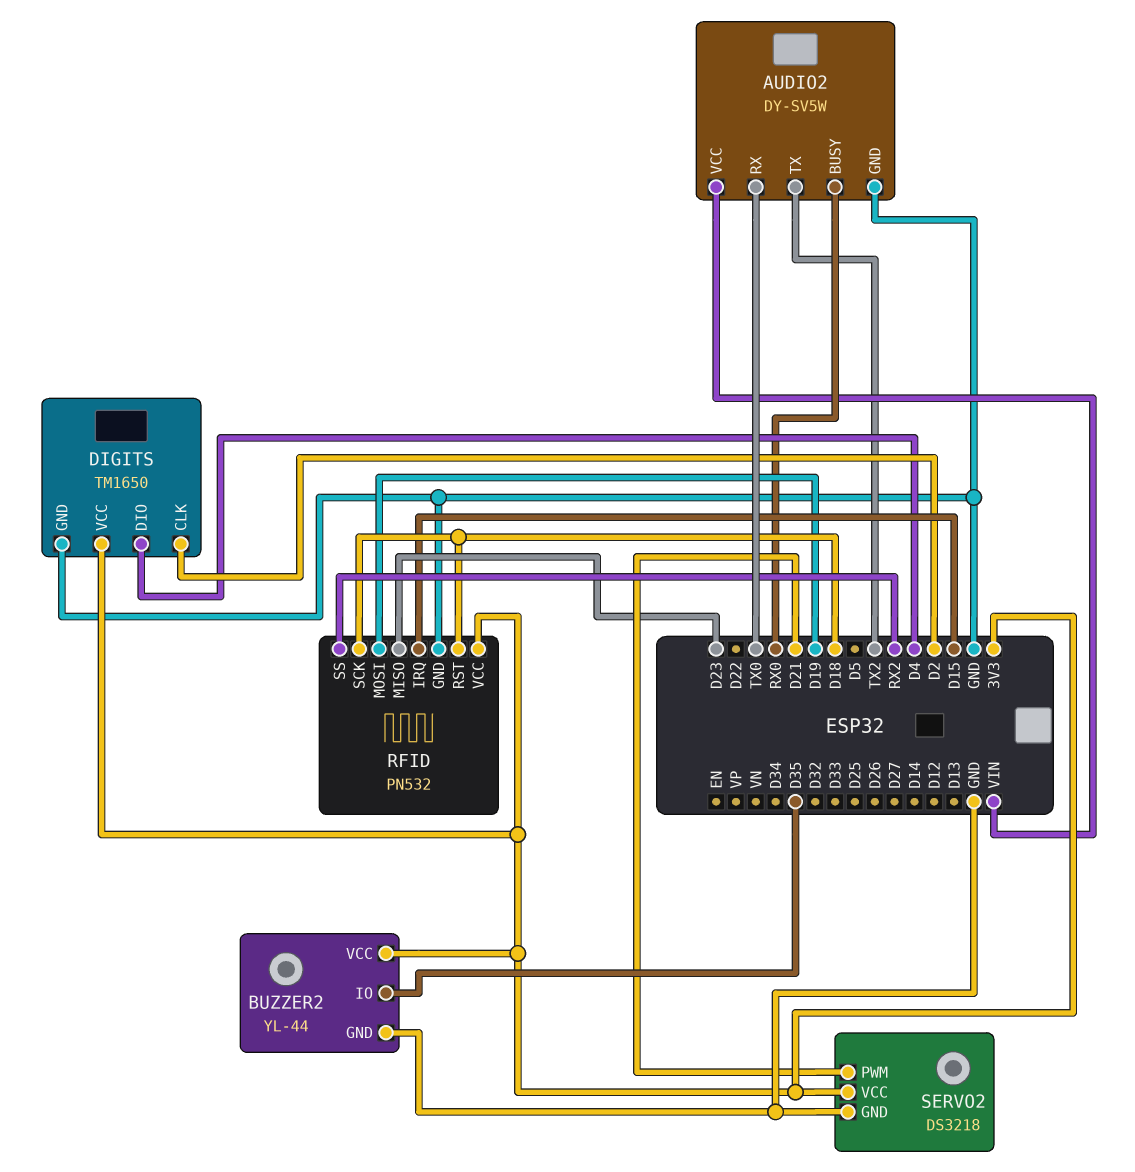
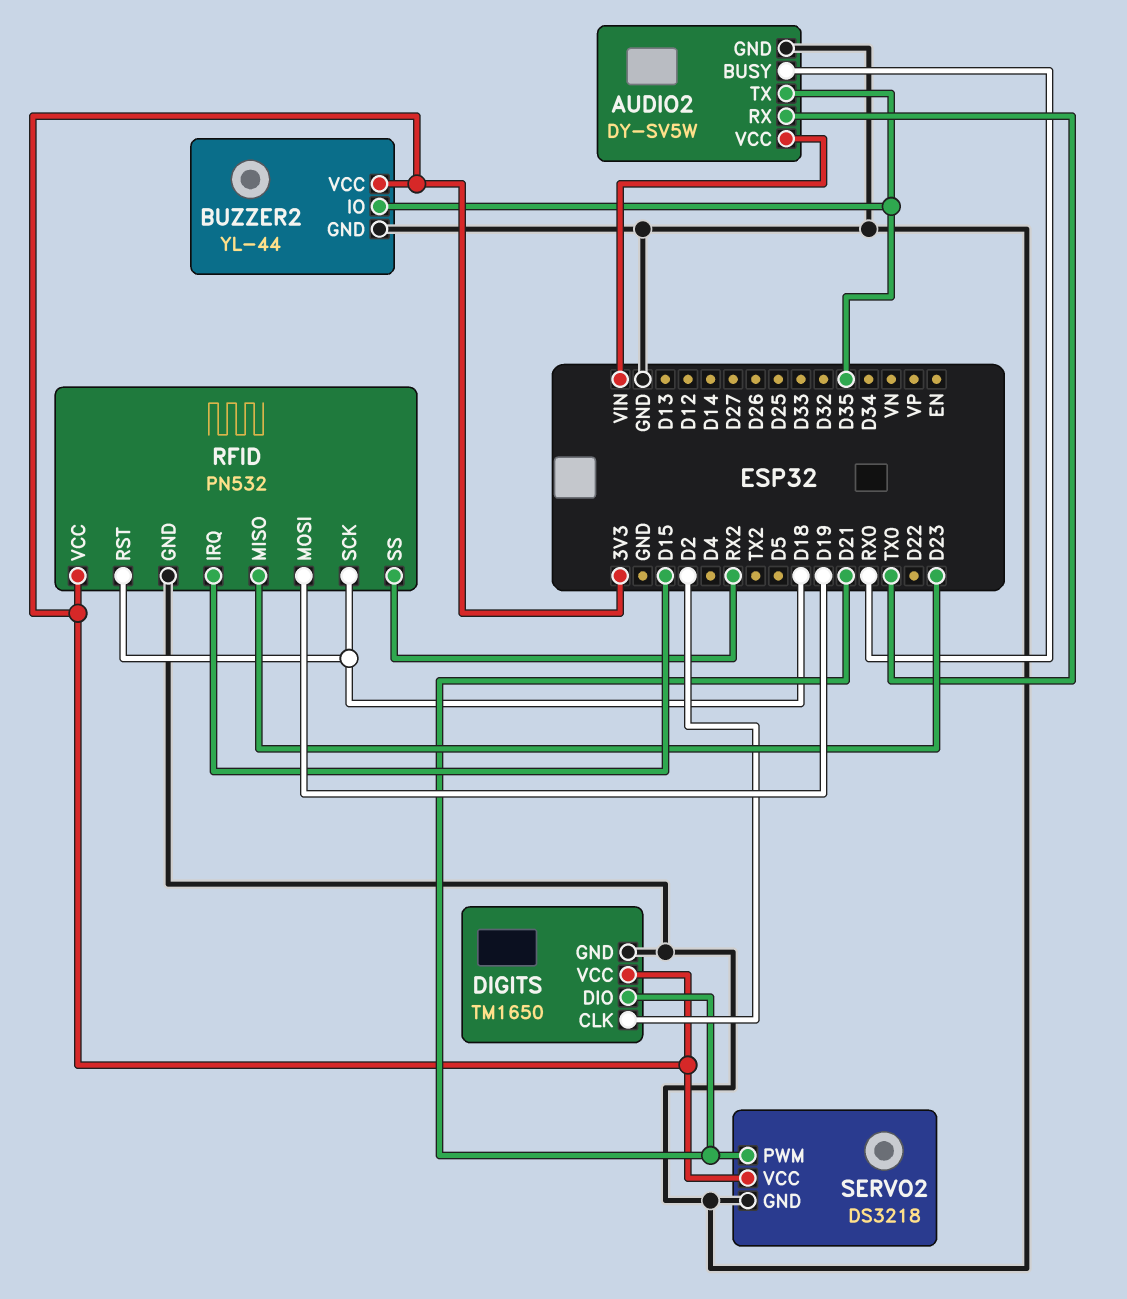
AUDIO2 pin TX: TX2 -> D35
DIGITS pin DIO: D4 -> D21

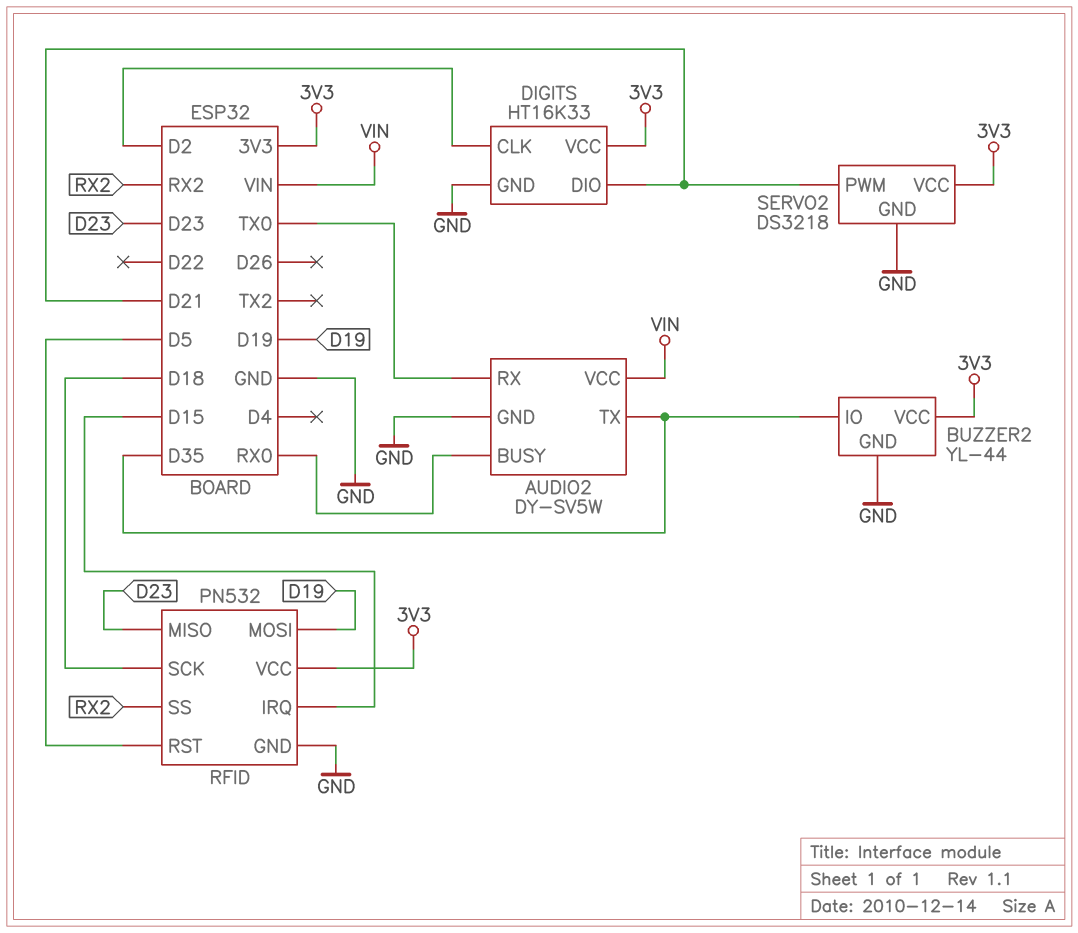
DIGITS: TM1650 -> HT16K33
RFID pin RST: D18 -> D5

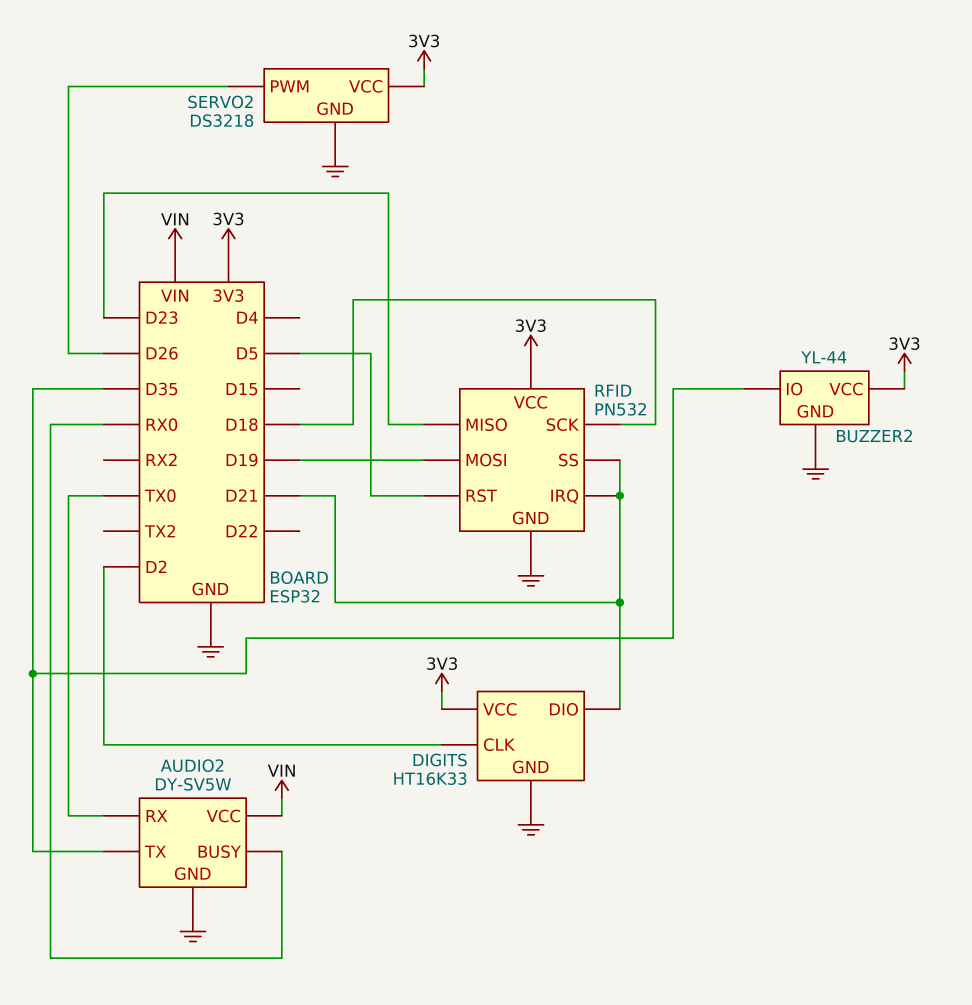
RFID pin IRQ: D15 -> D21
RFID pin SS: RX2 -> D21
SERVO2 pin PWM: D21 -> D26

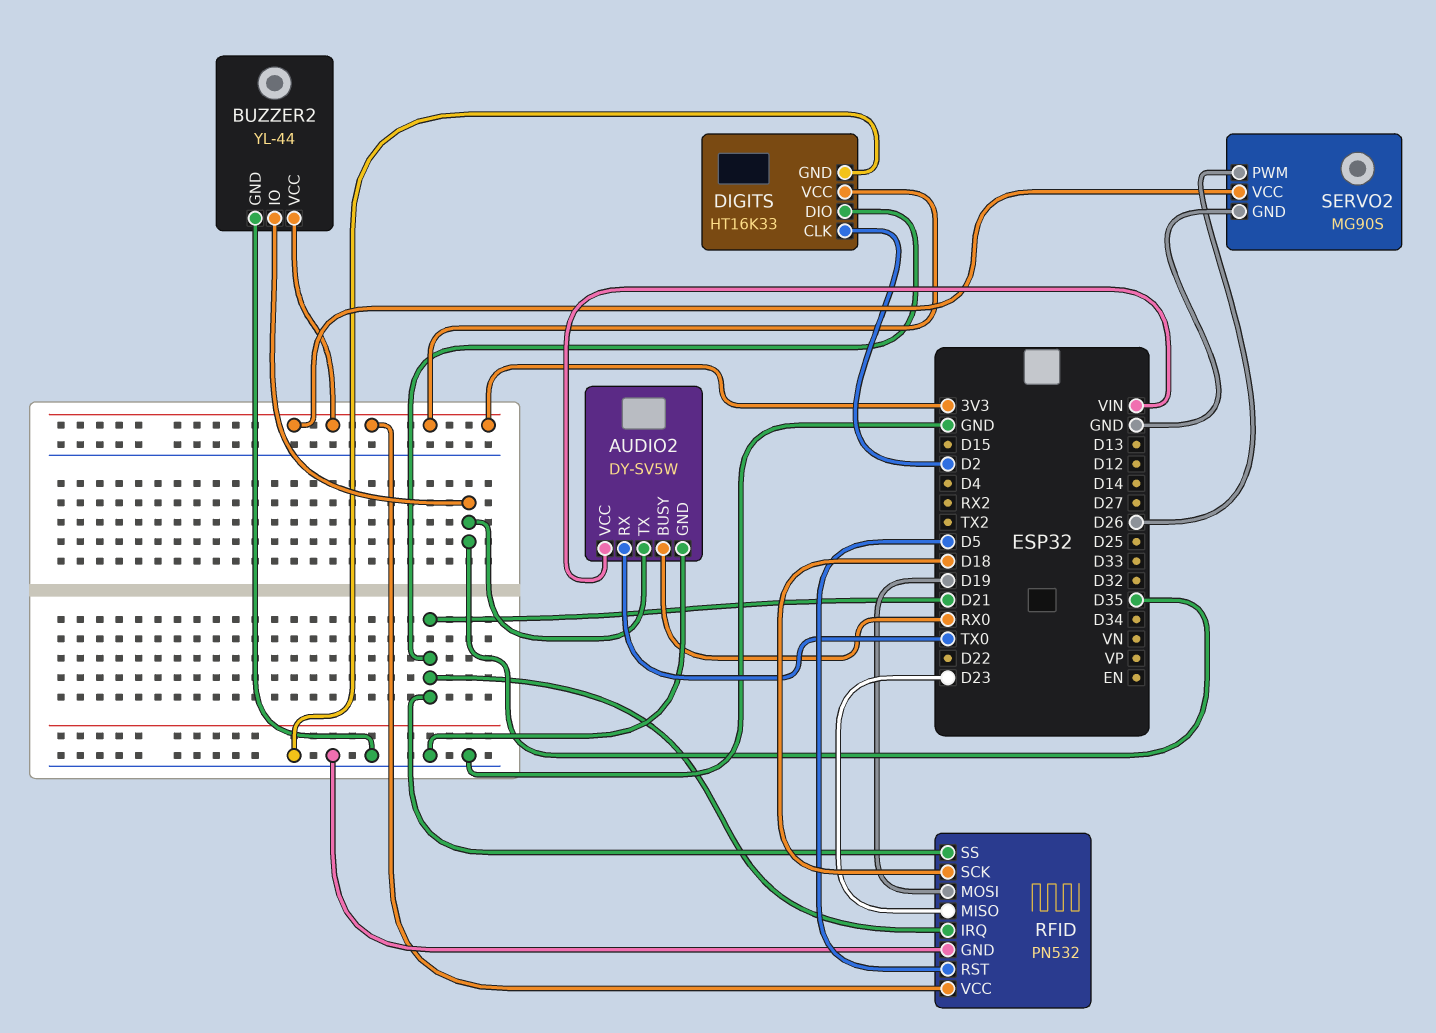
SERVO2: DS3218 -> MG90S

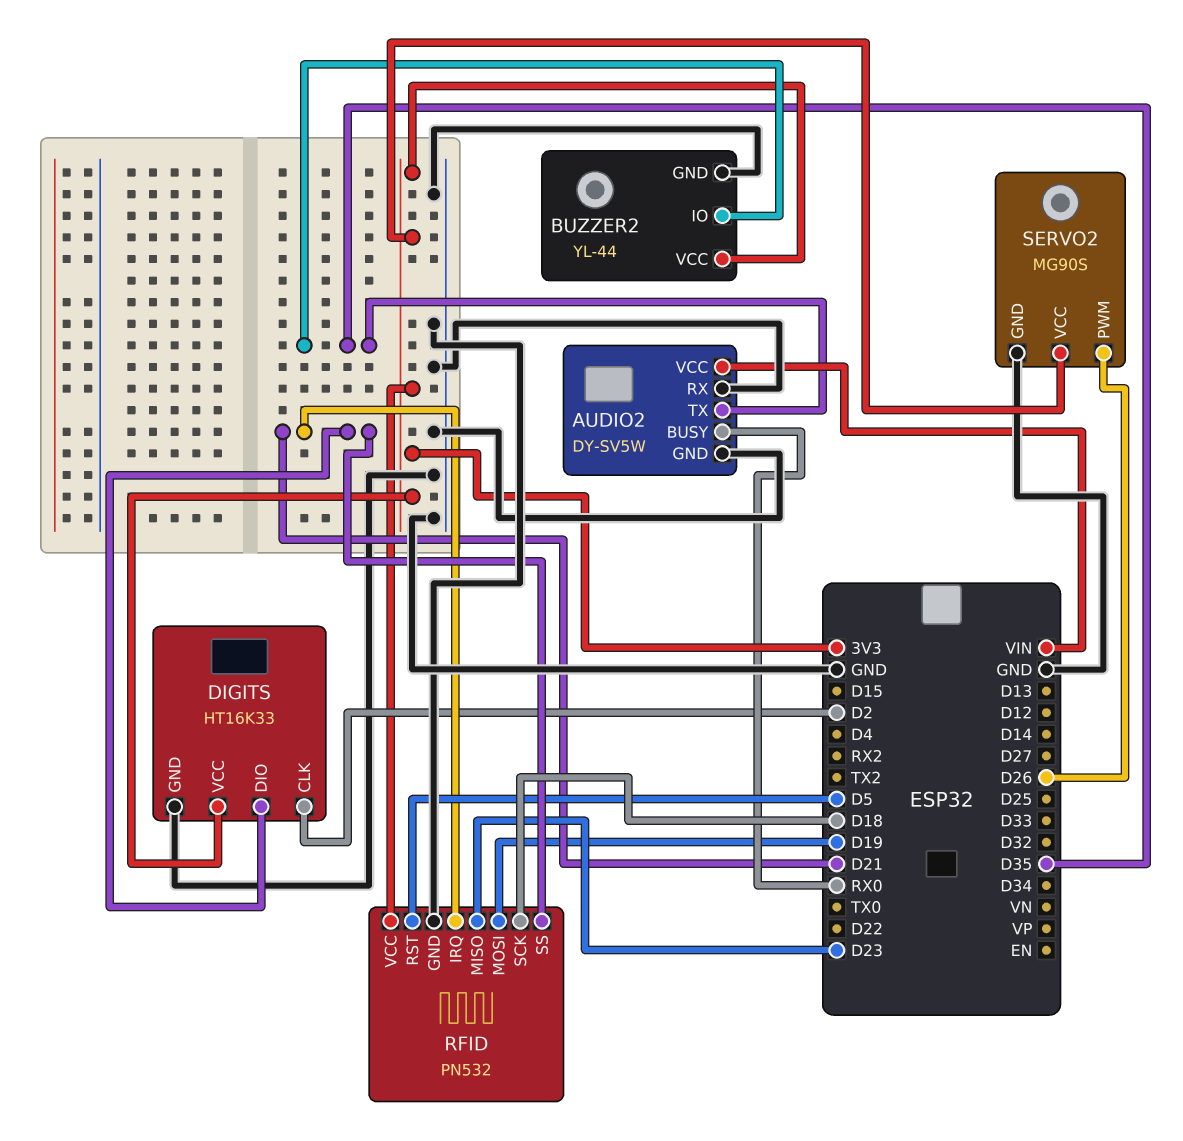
AUDIO2 pin RX: TX0 -> GND

